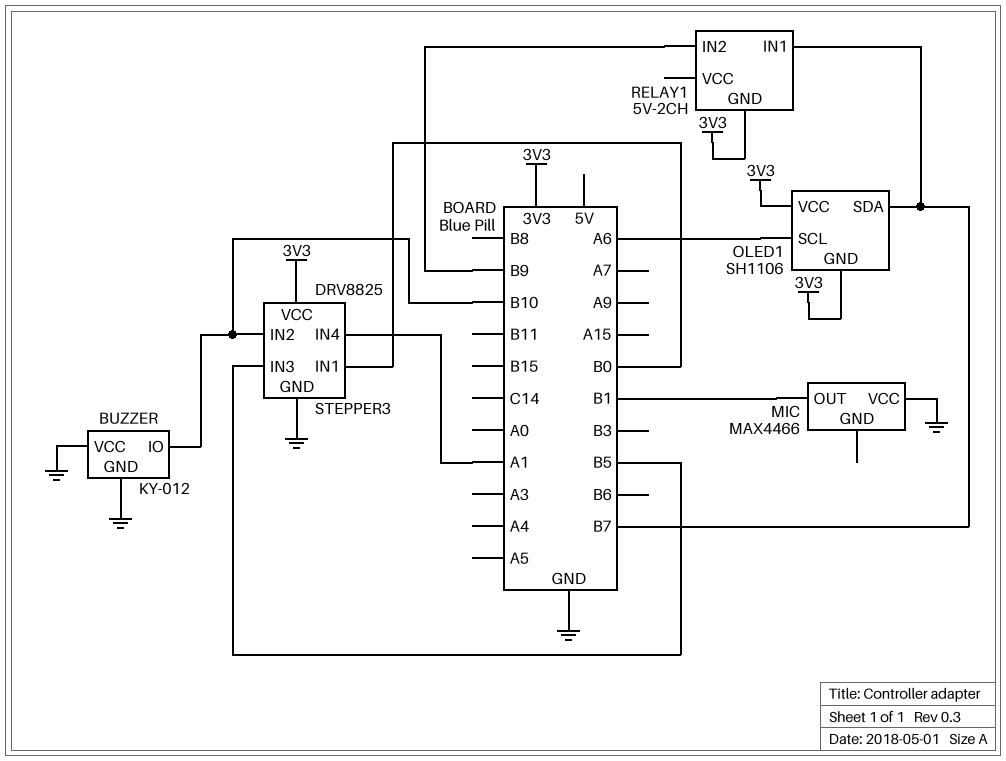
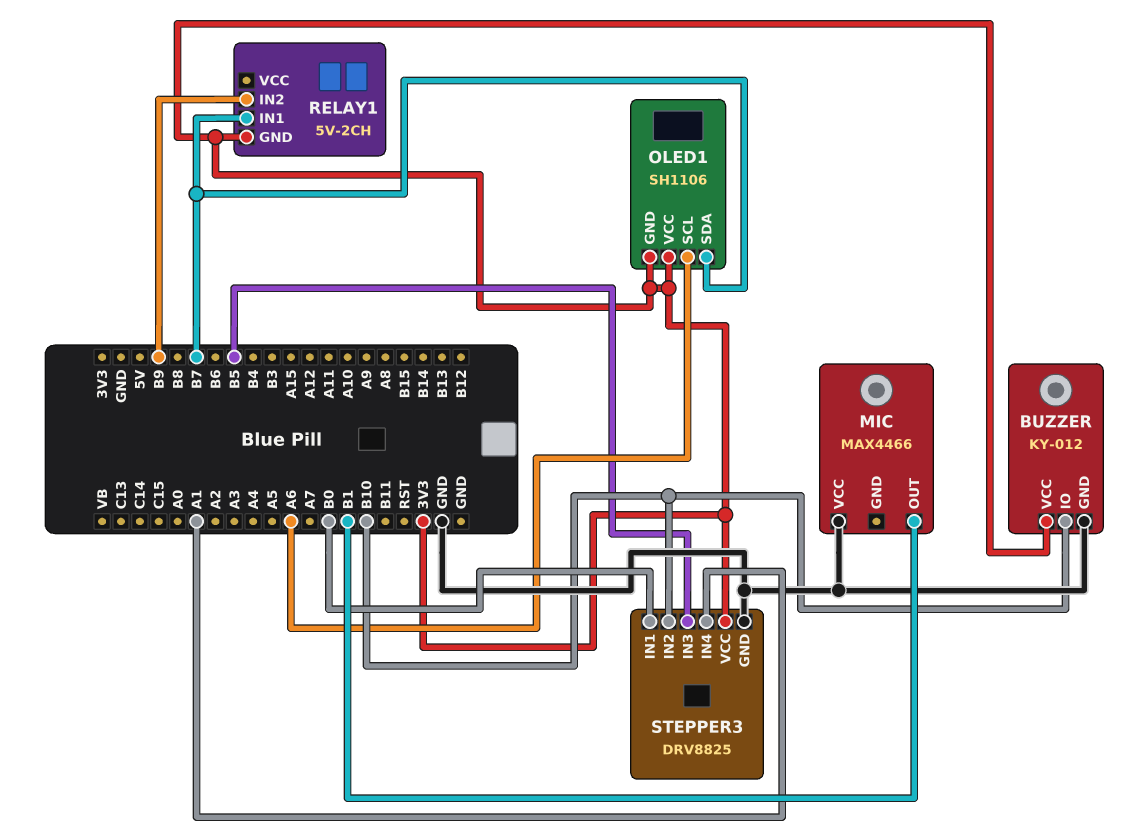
BUZZER pin VCC: GND -> 3V3

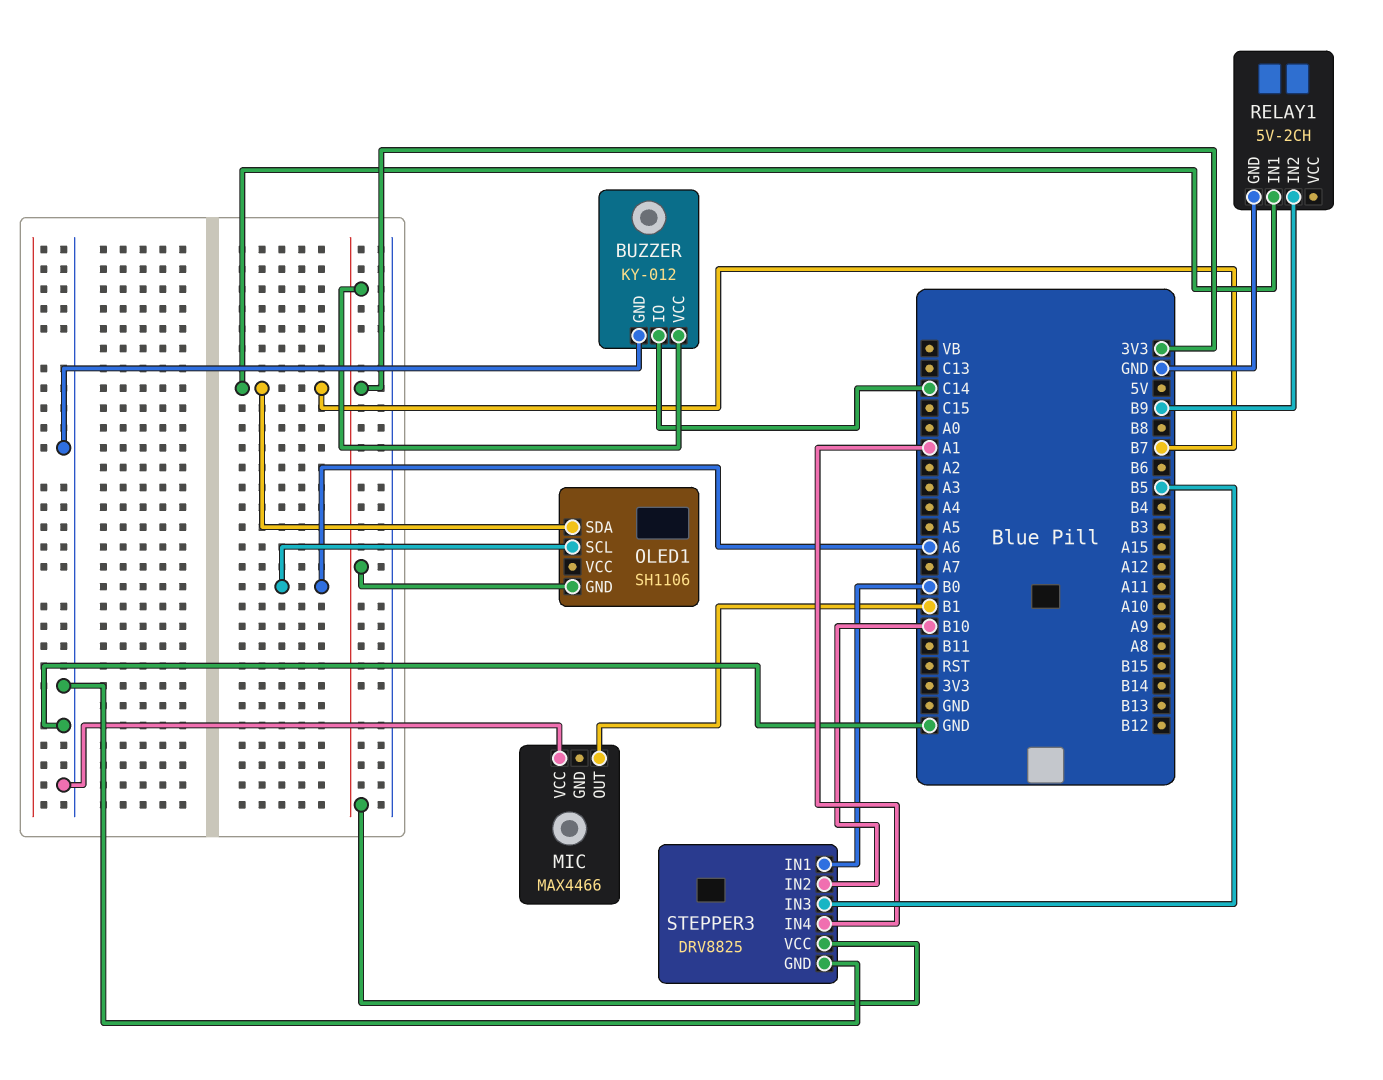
BUZZER pin IO: B10 -> C14
OLED1 pin VCC: 3V3 -> none
RELAY1 pin GND: 3V3 -> GND

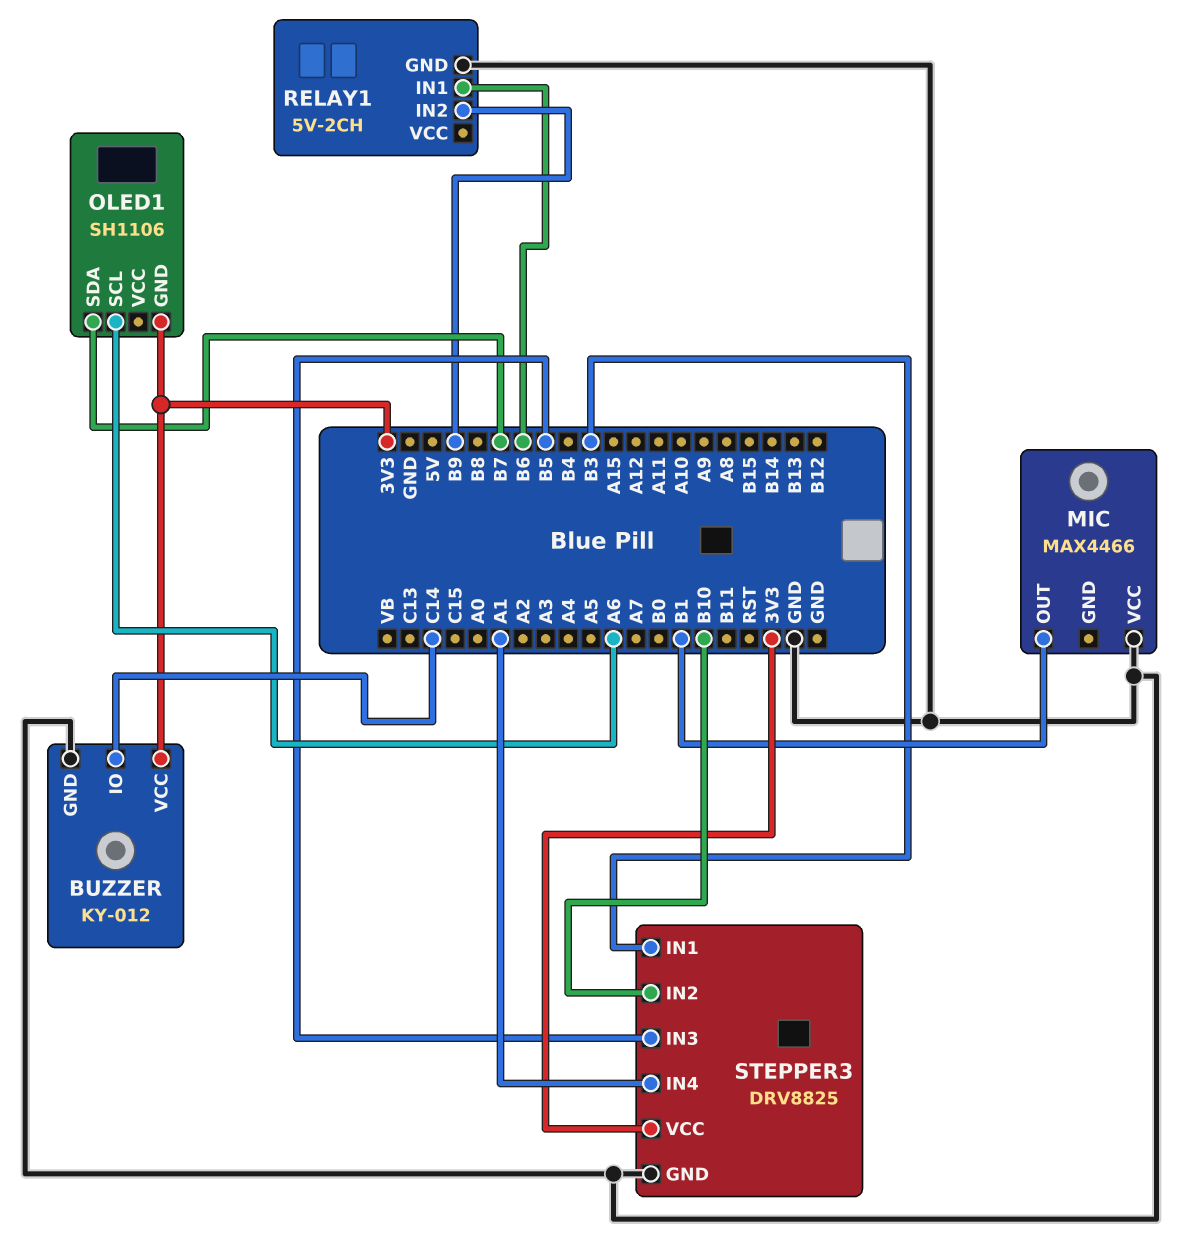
RELAY1 pin IN1: B7 -> B6
STEPPER3 pin IN1: B0 -> B3

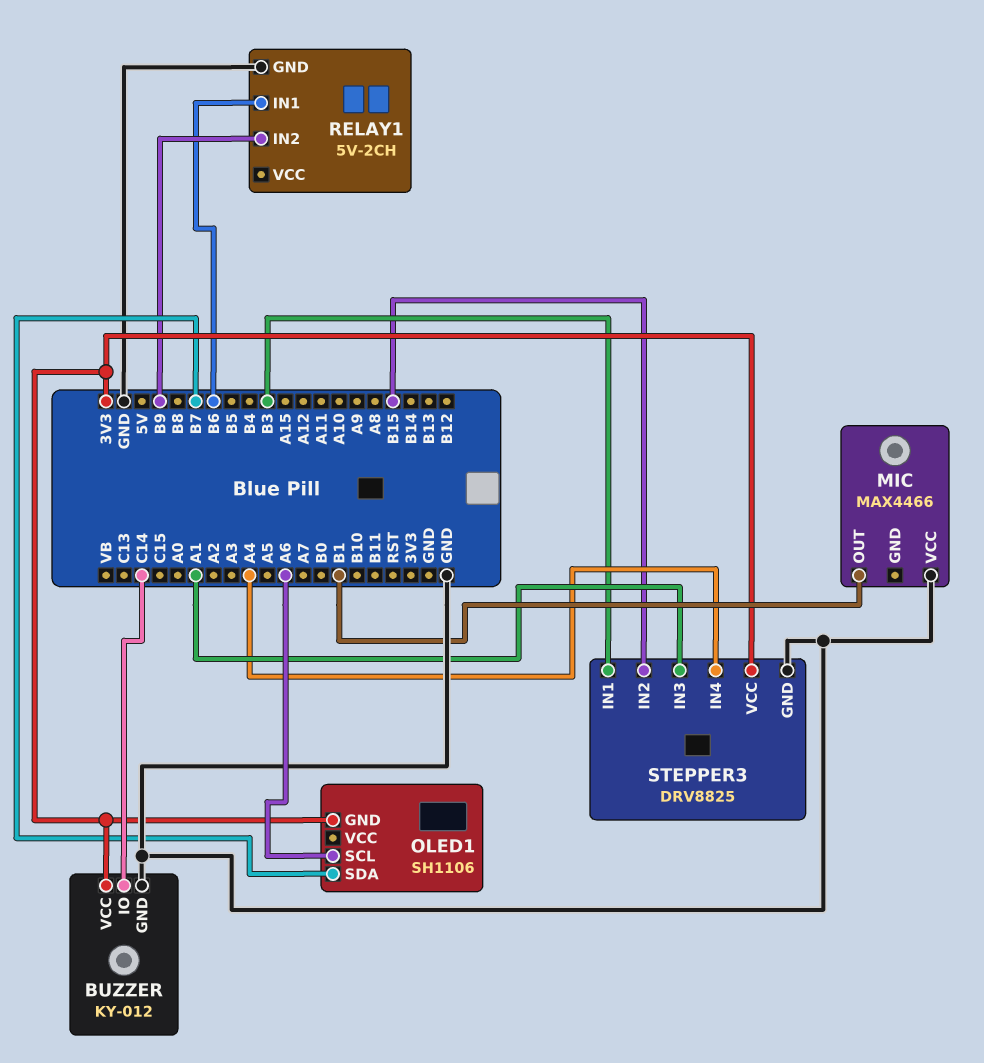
STEPPER3 pin IN2: B10 -> B15
STEPPER3 pin IN3: B5 -> A1
STEPPER3 pin IN4: A1 -> A4

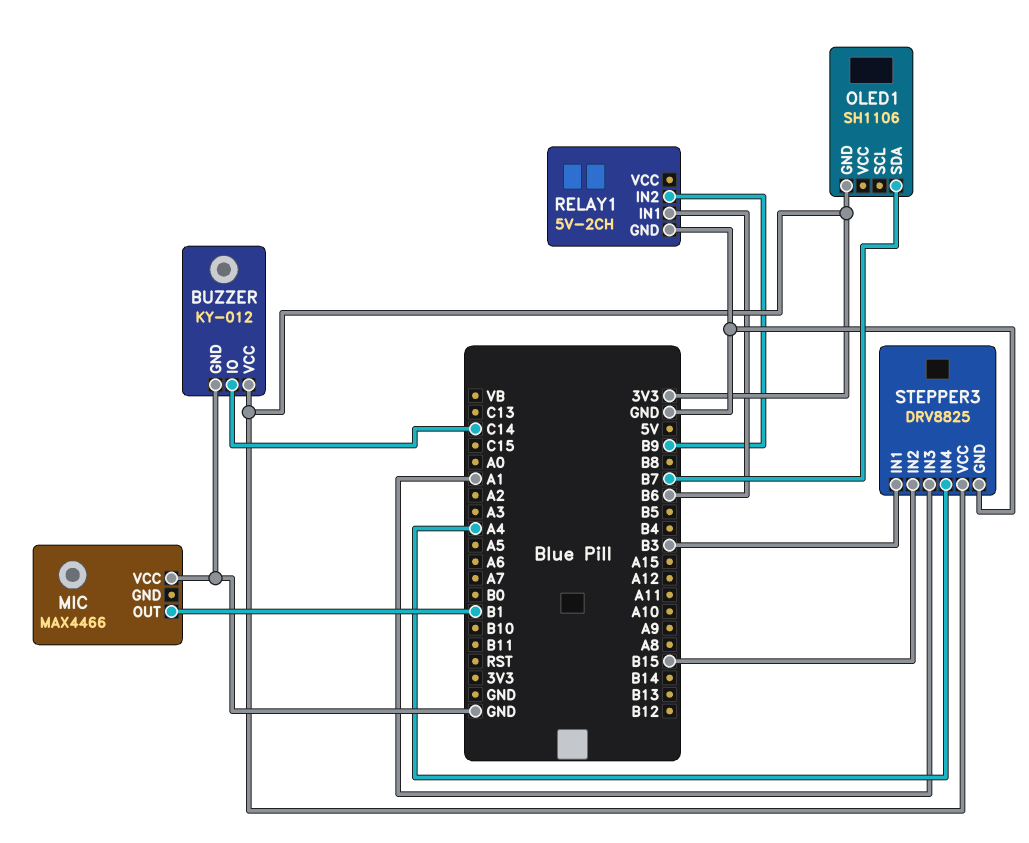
OLED1 pin SCL: A6 -> none

